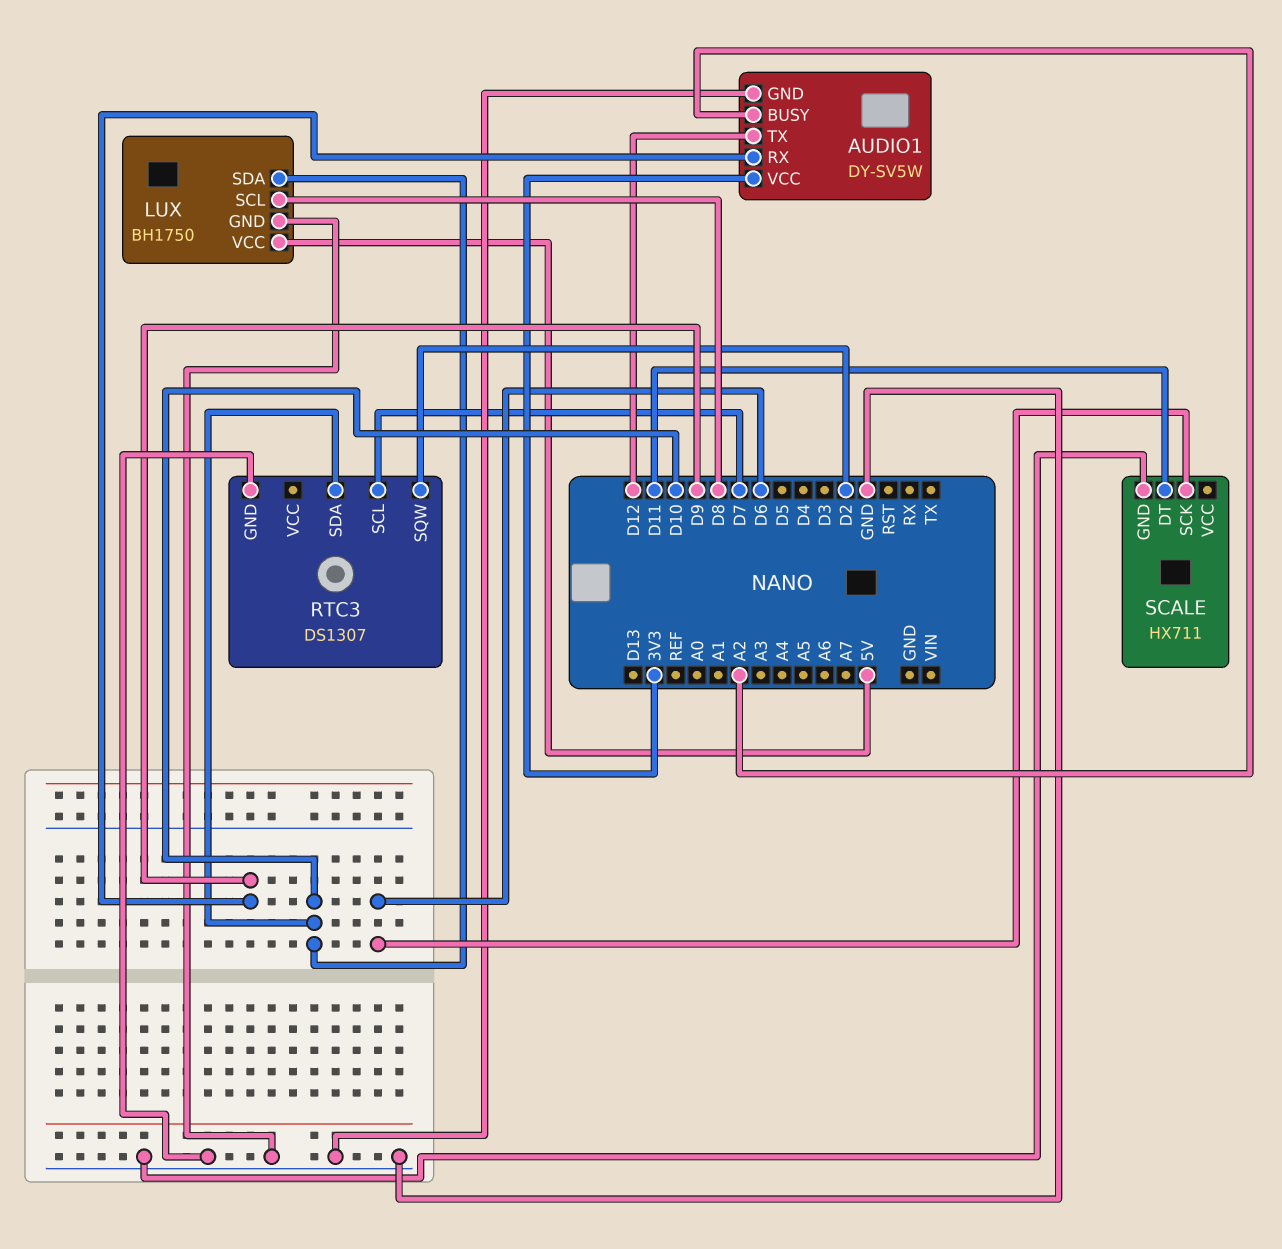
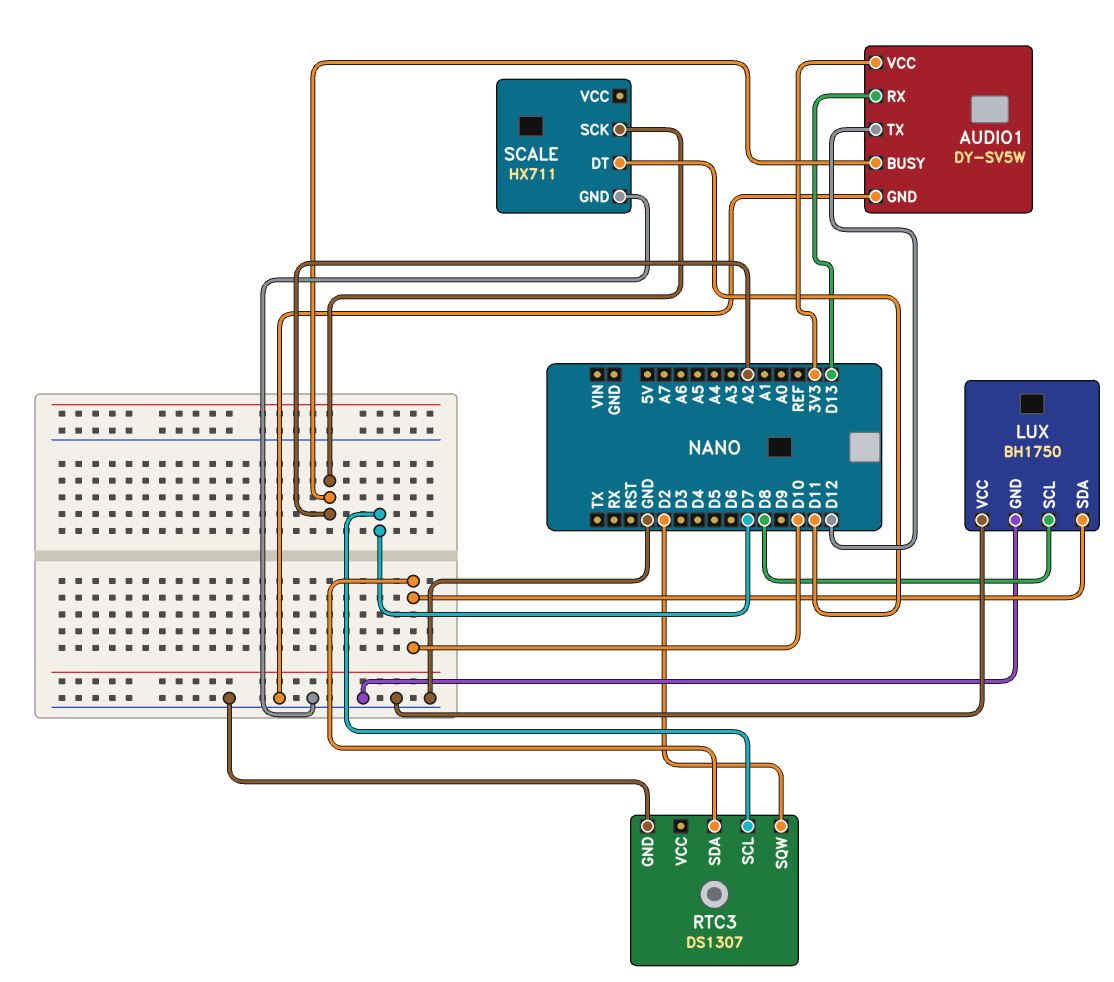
AUDIO1 pin RX: D9 -> D13
LUX pin VCC: 5V -> GND
SCALE pin SCK: D6 -> A2

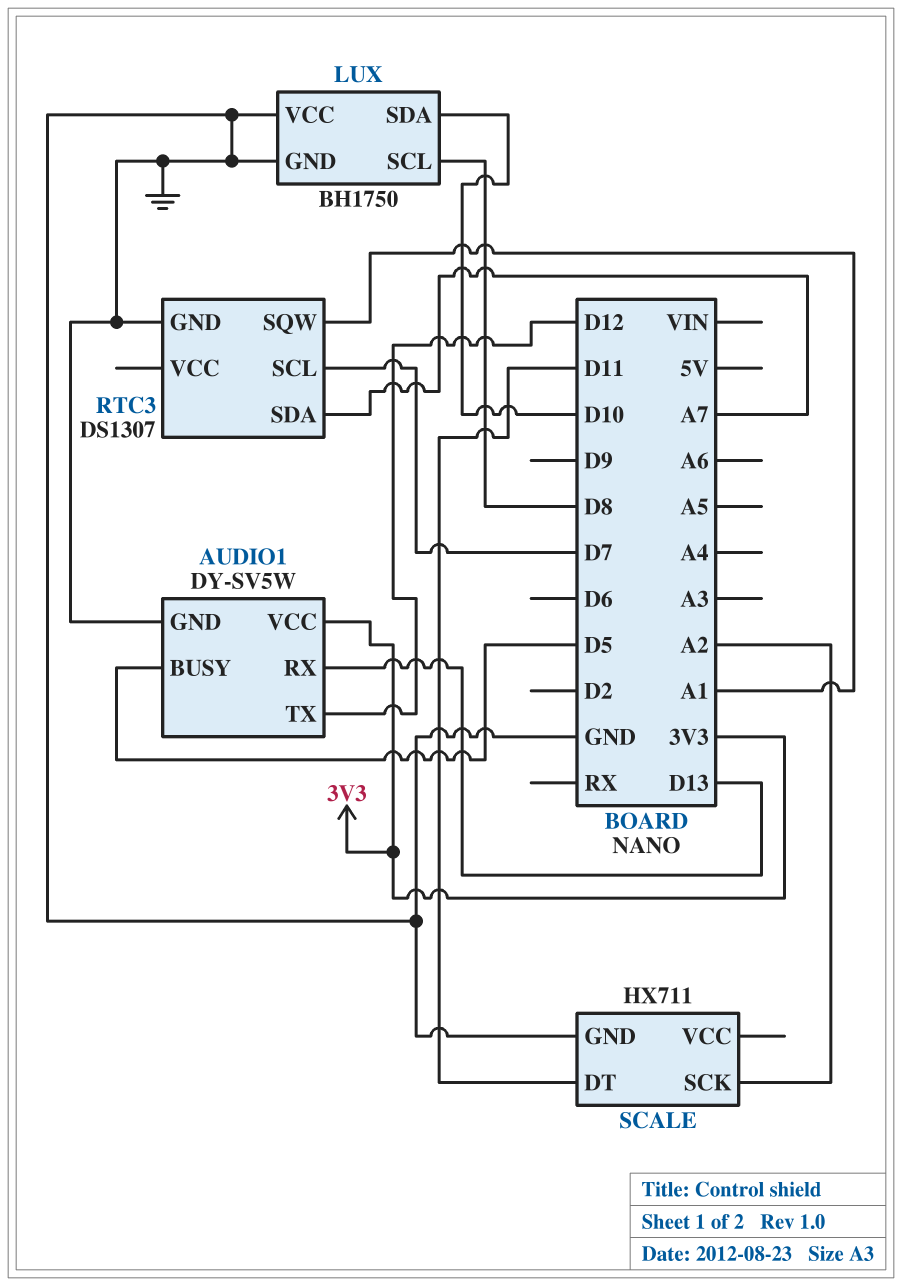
AUDIO1 pin BUSY: A2 -> D5
RTC3 pin SDA: D10 -> A7
RTC3 pin SQW: D2 -> A1

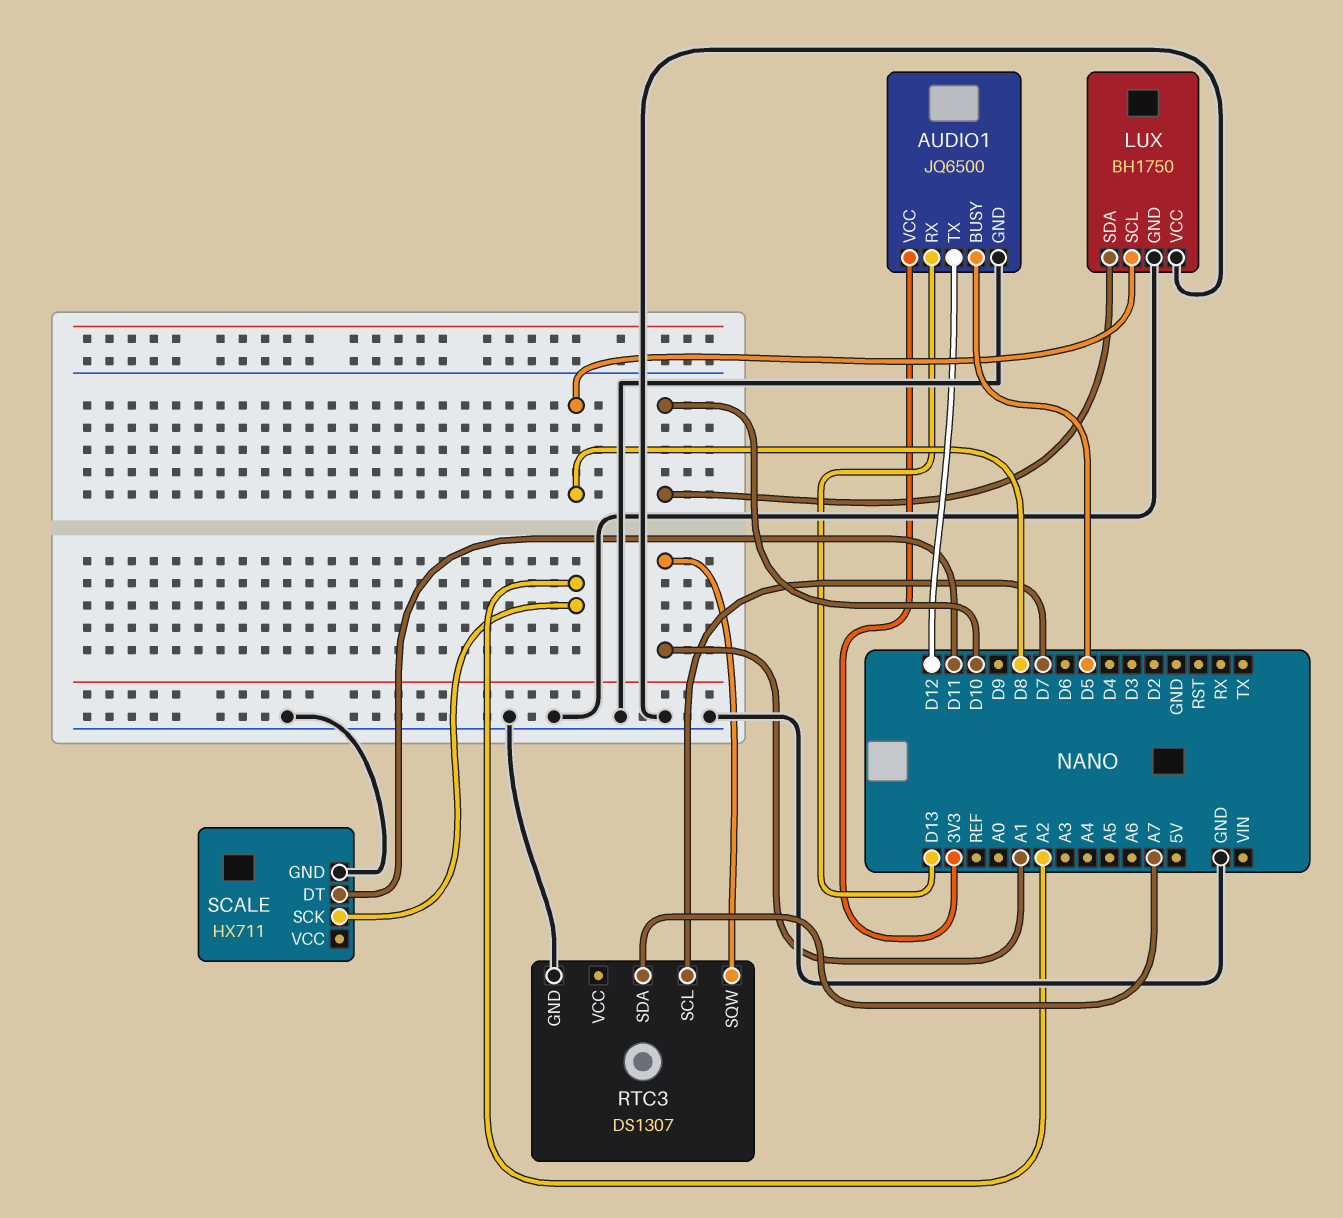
AUDIO1: DY-SV5W -> JQ6500

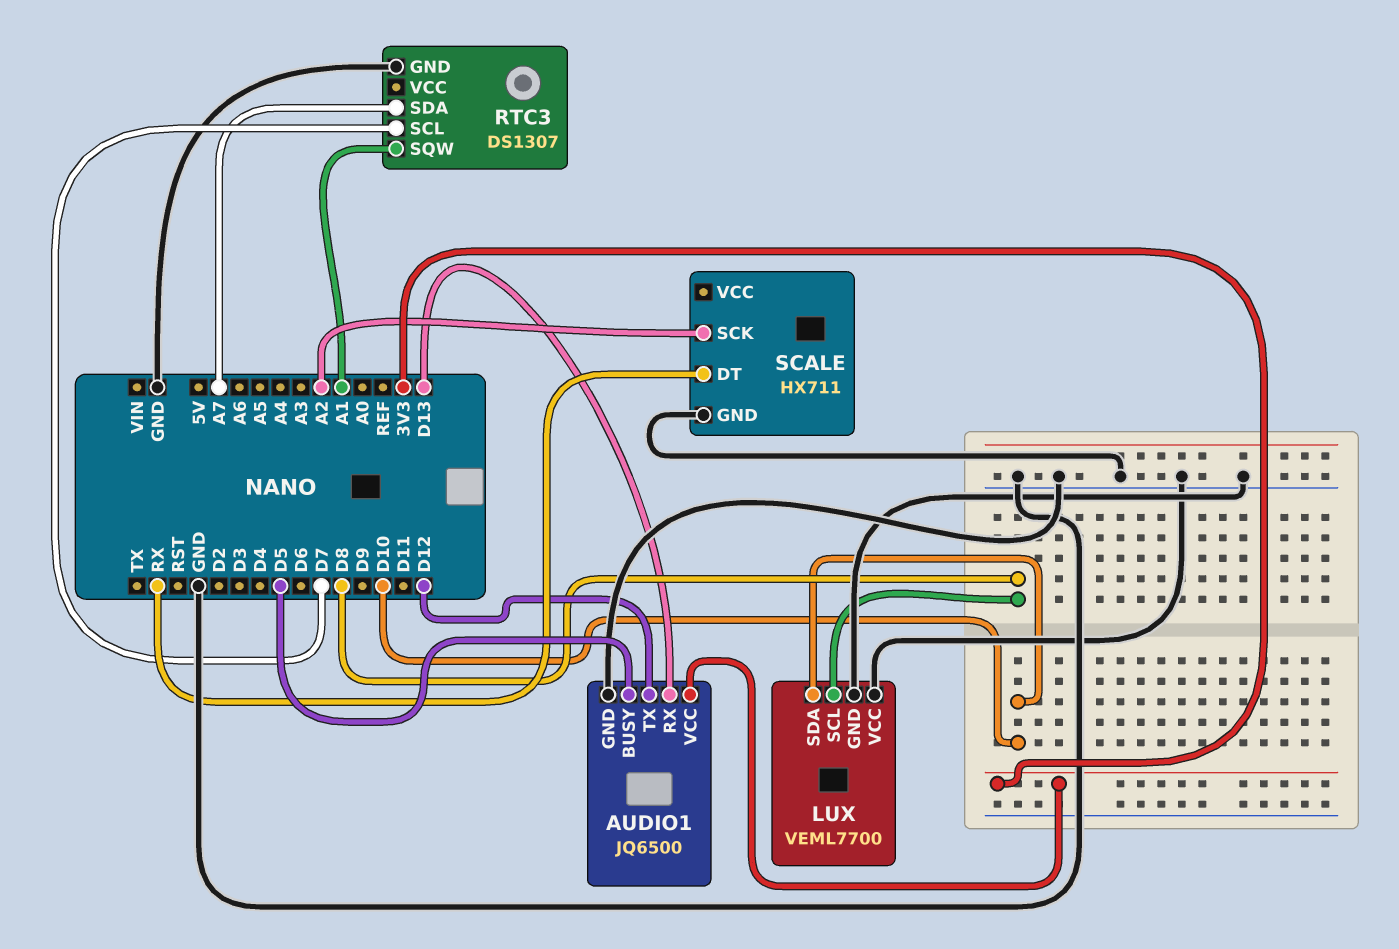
LUX: BH1750 -> VEML7700
SCALE pin DT: D11 -> RX

